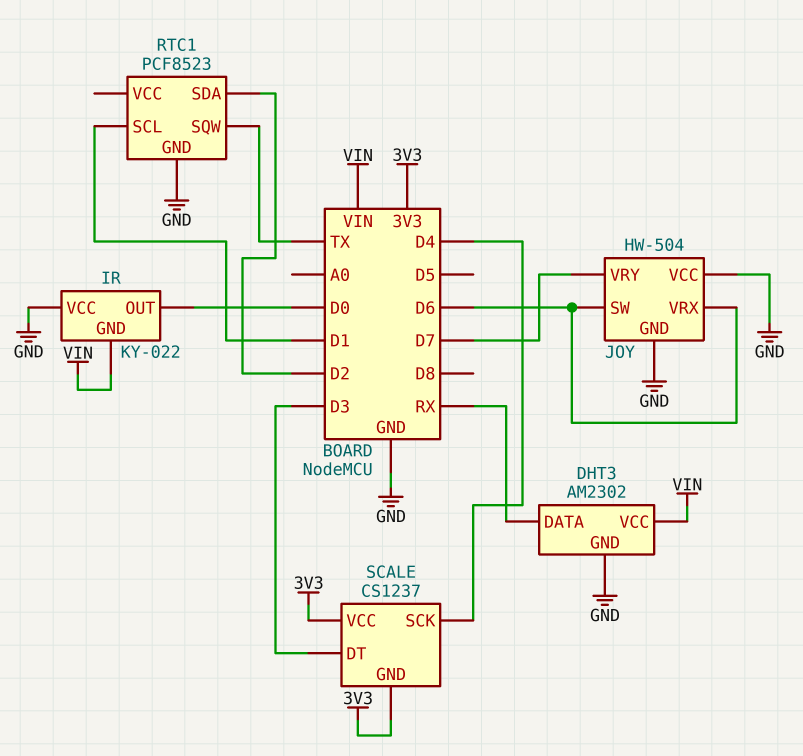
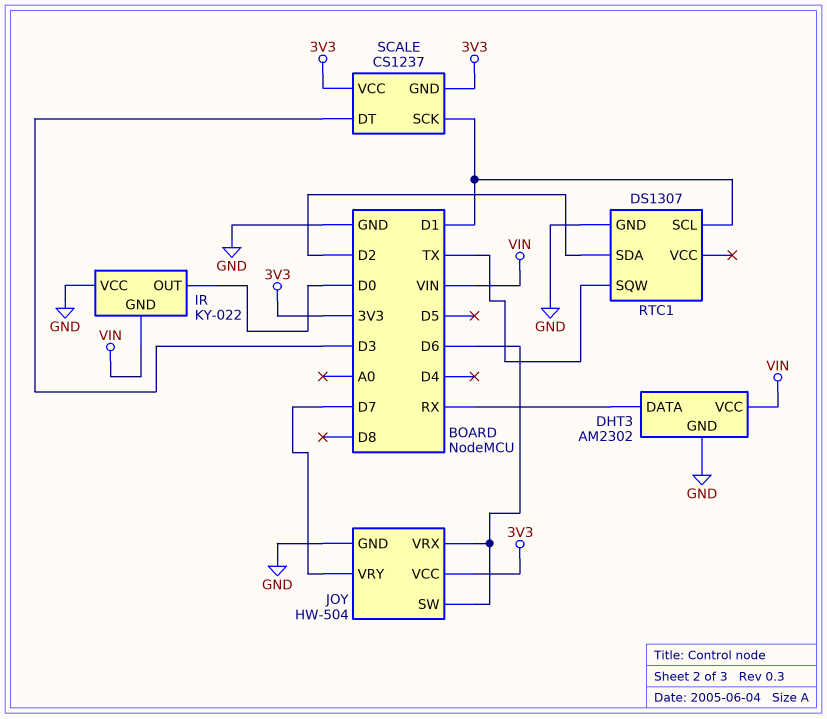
JOY pin VCC: GND -> 3V3
RTC1: PCF8523 -> DS1307
SCALE pin SCK: D4 -> D1

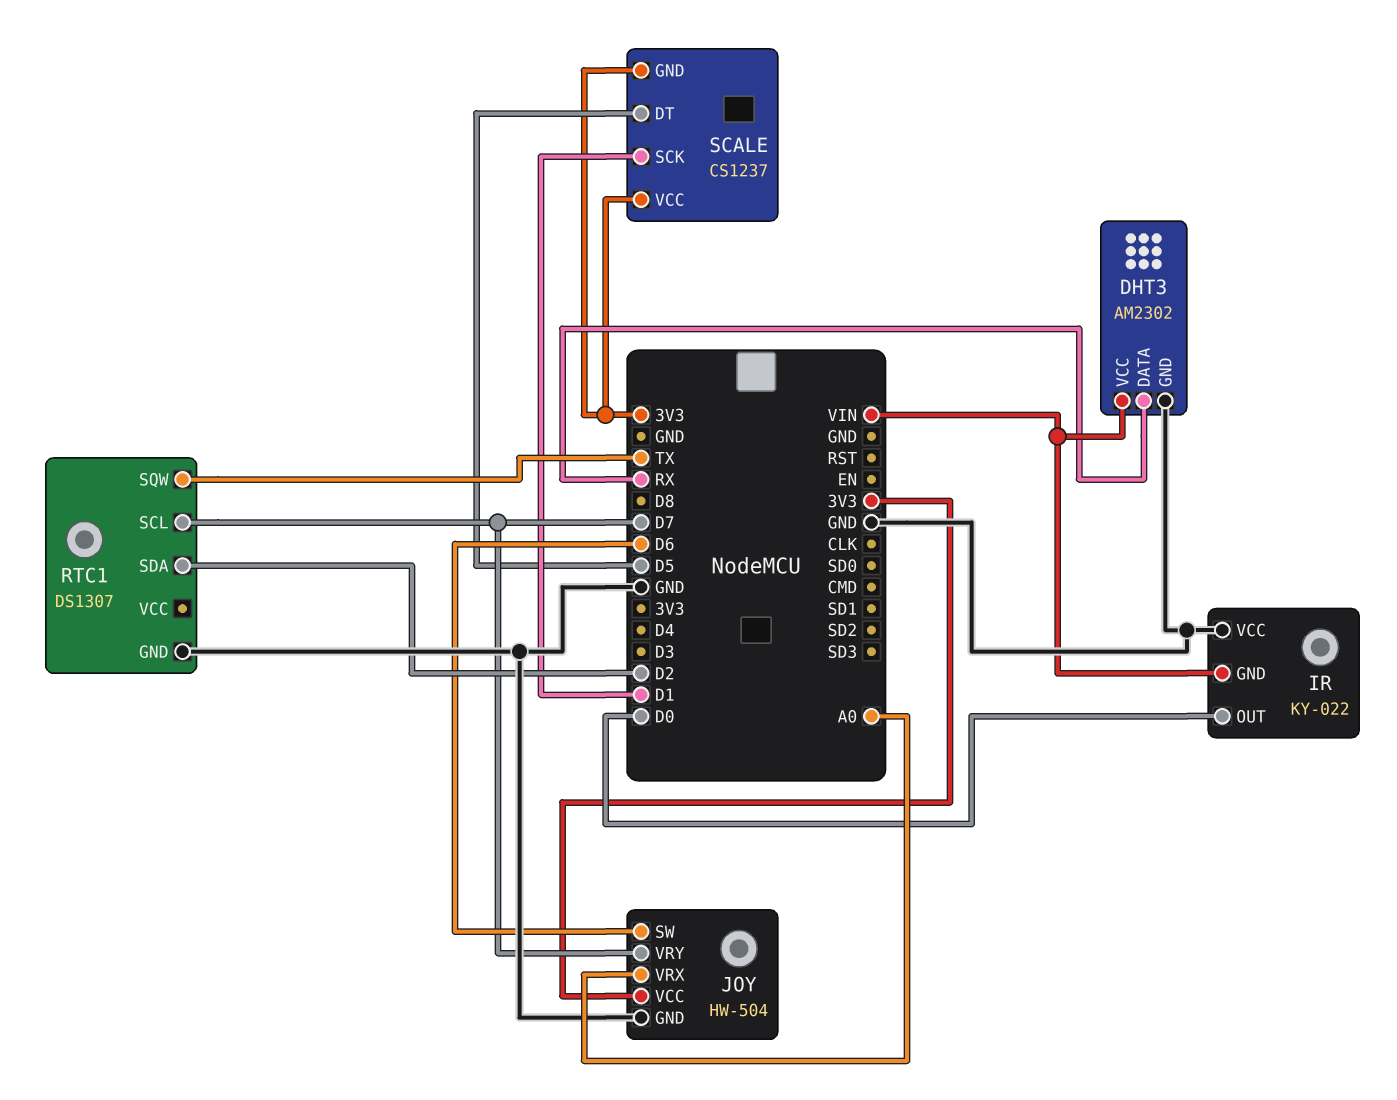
JOY pin VRX: D6 -> A0
RTC1 pin SCL: D1 -> D7
SCALE pin DT: D3 -> D5

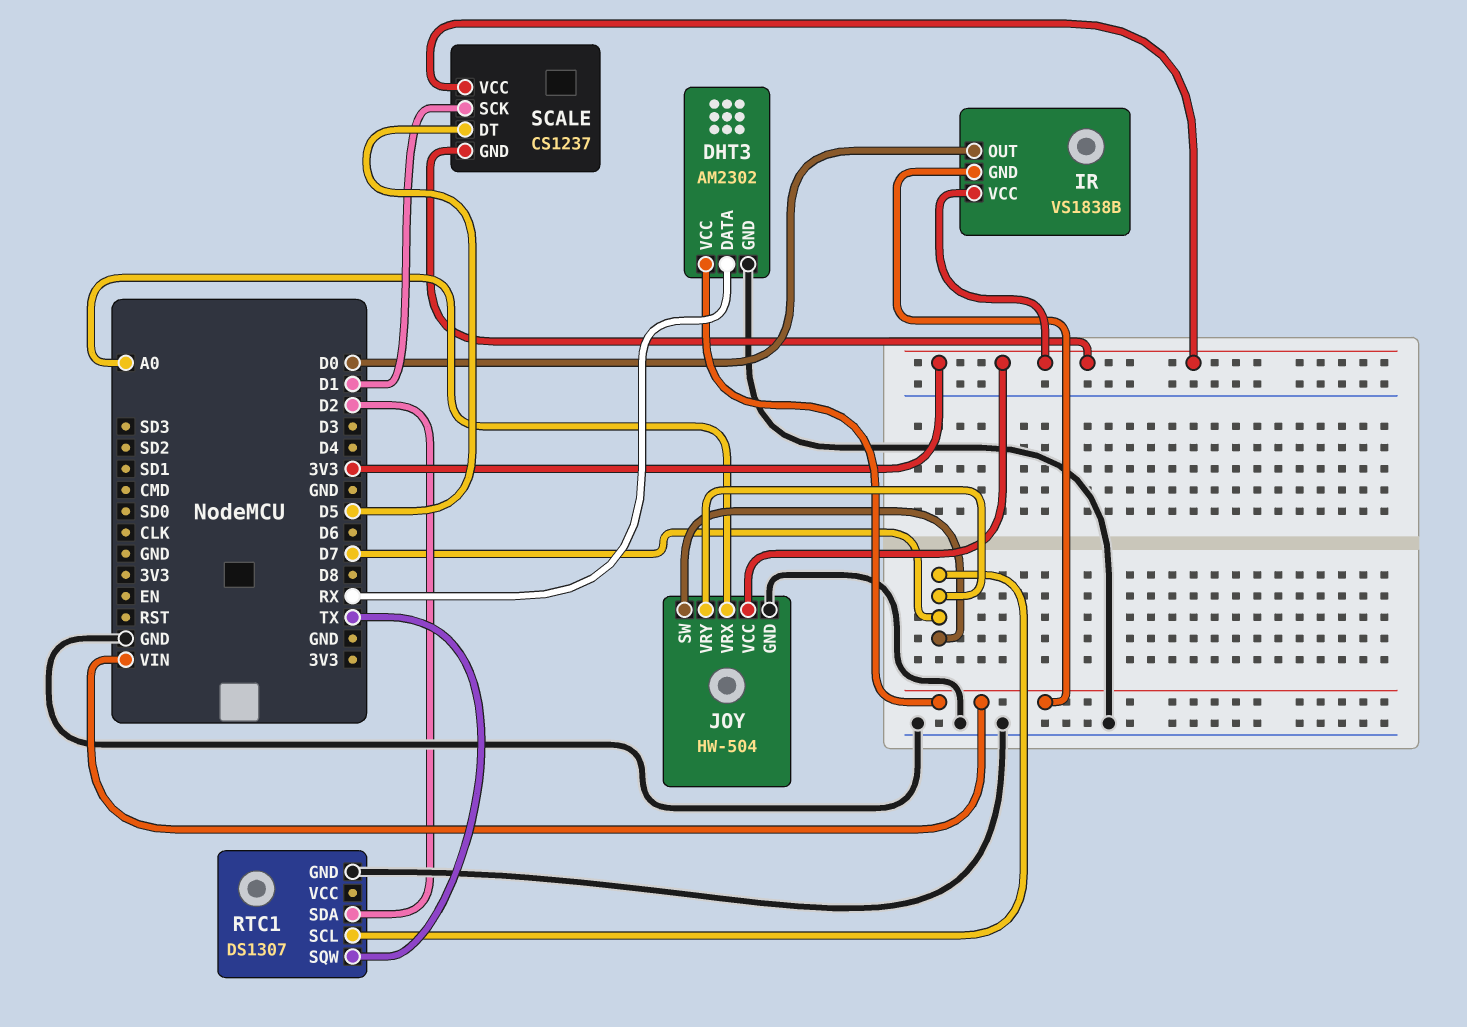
IR: KY-022 -> VS1838B
IR pin VCC: GND -> 3V3
JOY pin SW: D6 -> D7

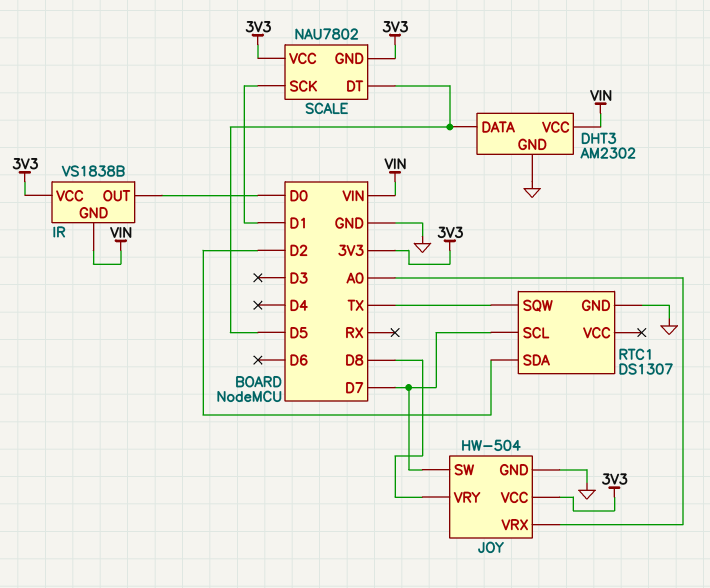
DHT3 pin DATA: RX -> D5
JOY pin VRY: D7 -> D8
SCALE: CS1237 -> NAU7802

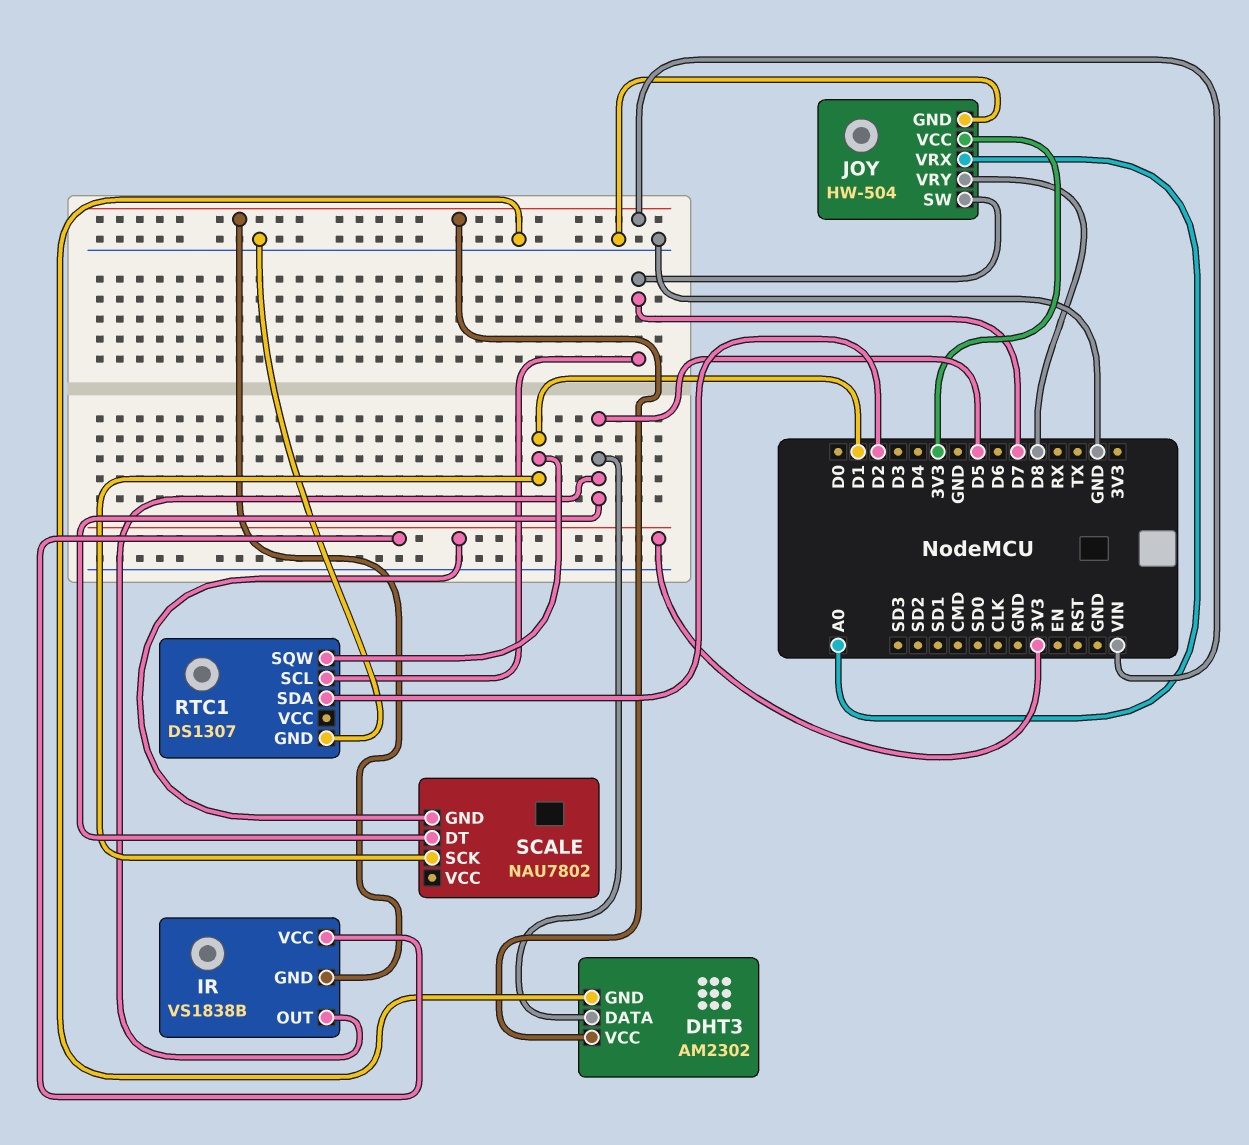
IR pin OUT: D0 -> D5
RTC1 pin SQW: TX -> D1
SCALE pin VCC: 3V3 -> none

